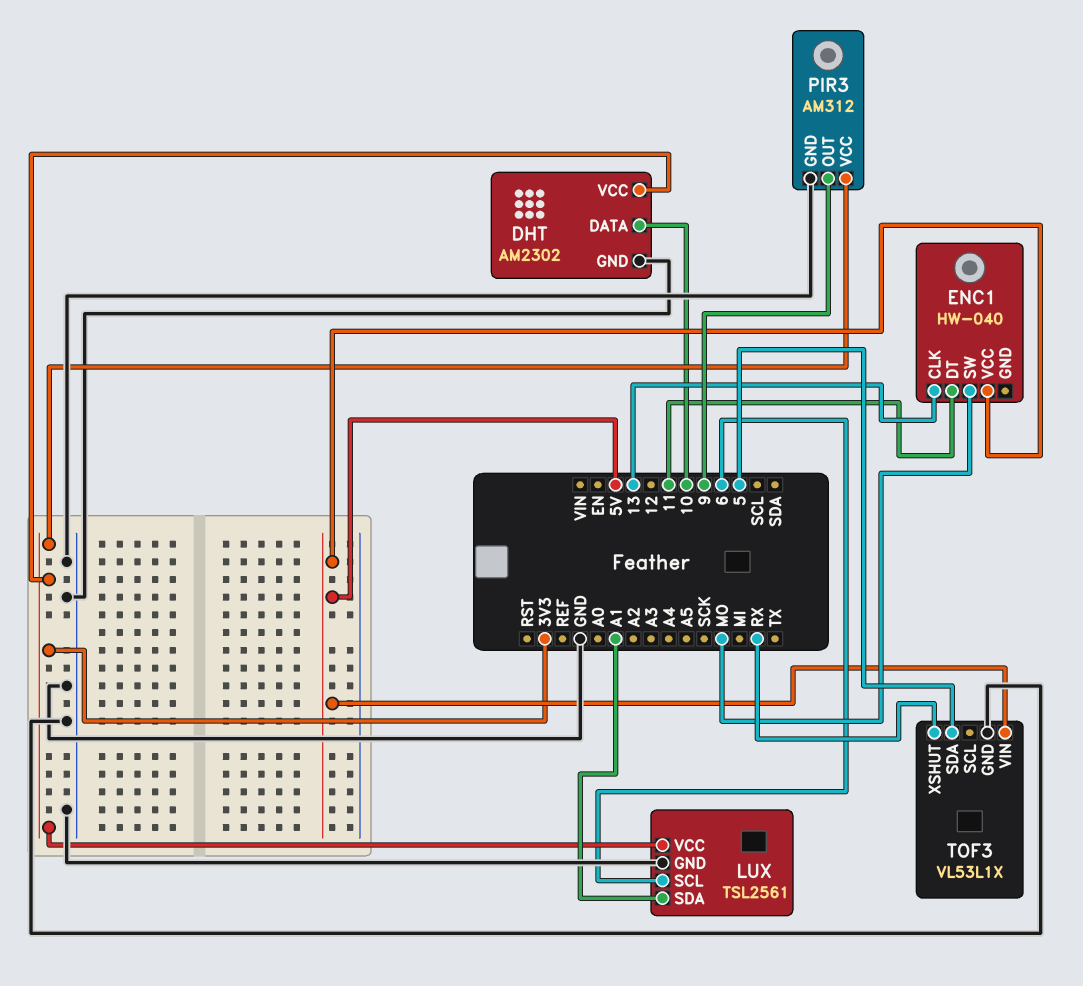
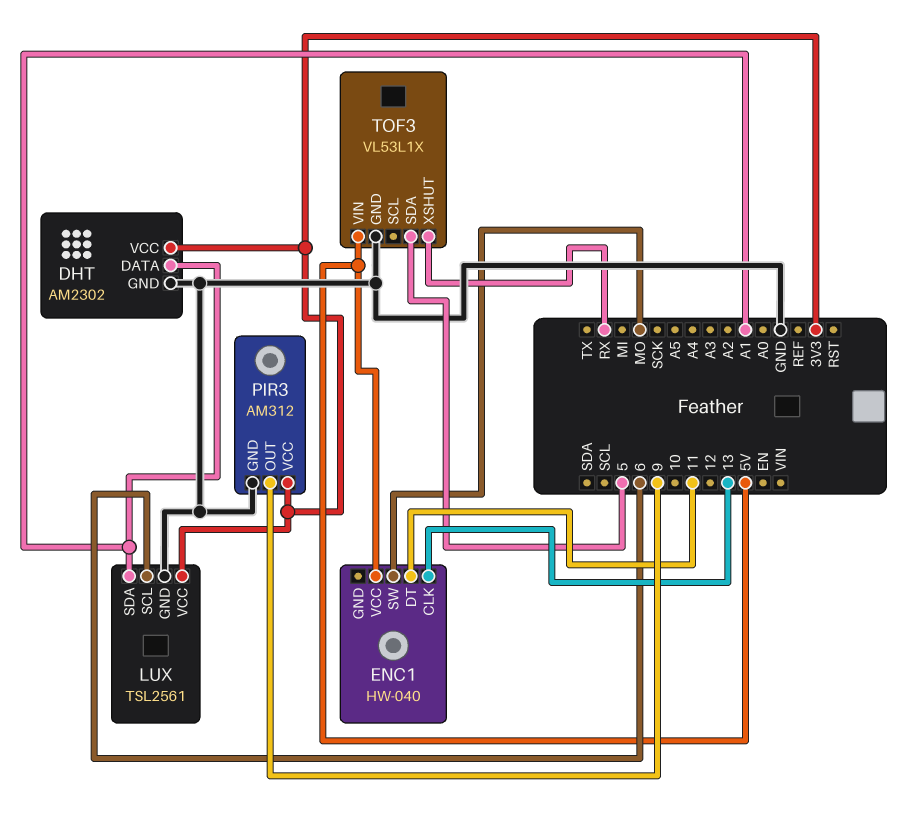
DHT pin DATA: 10 -> A1

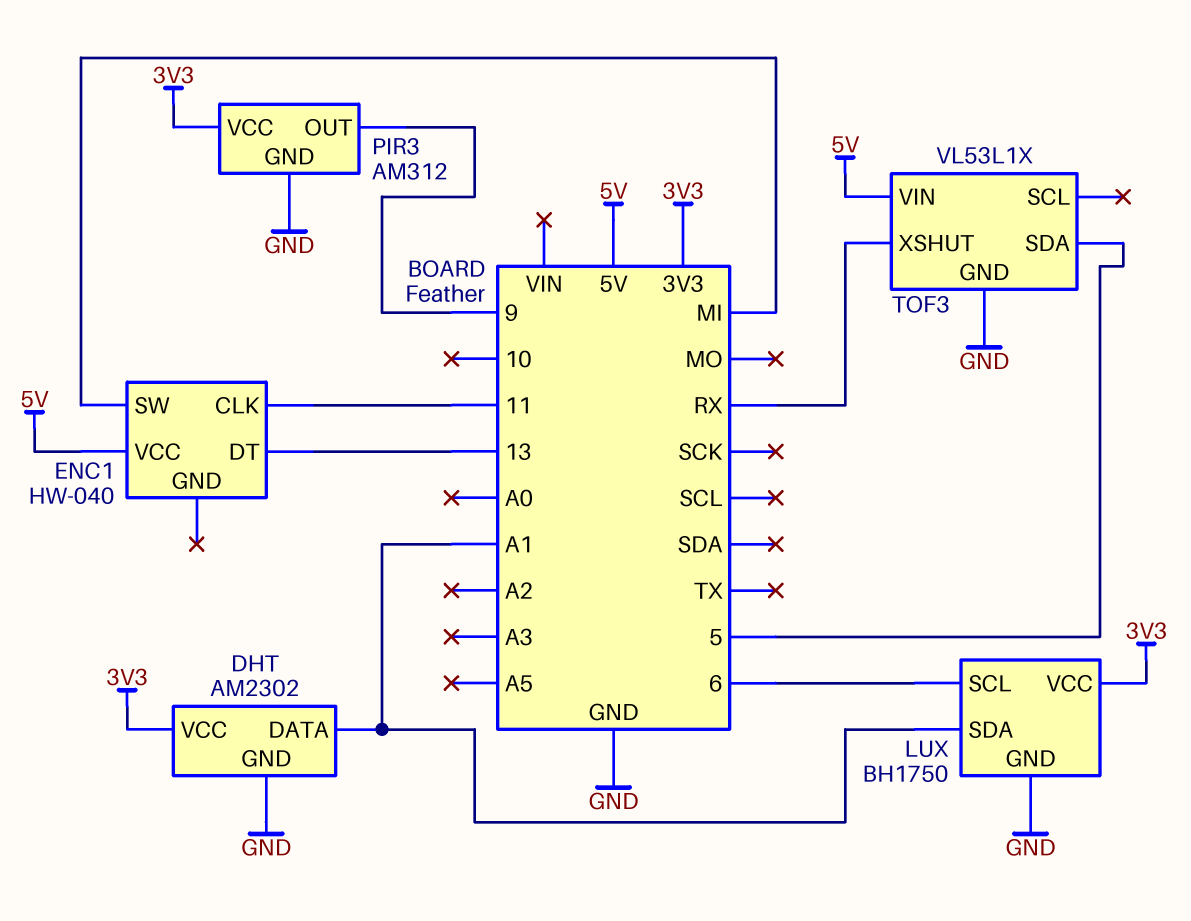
ENC1 pin CLK: 13 -> 11
ENC1 pin DT: 11 -> 13
ENC1 pin SW: MO -> MI
LUX: TSL2561 -> BH1750

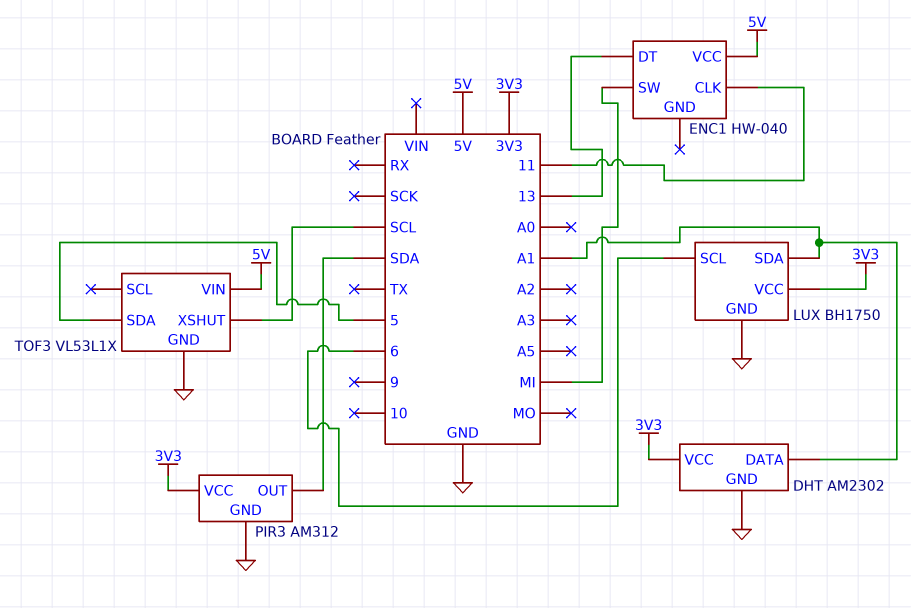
PIR3 pin OUT: 9 -> SDA
TOF3 pin XSHUT: RX -> SCL

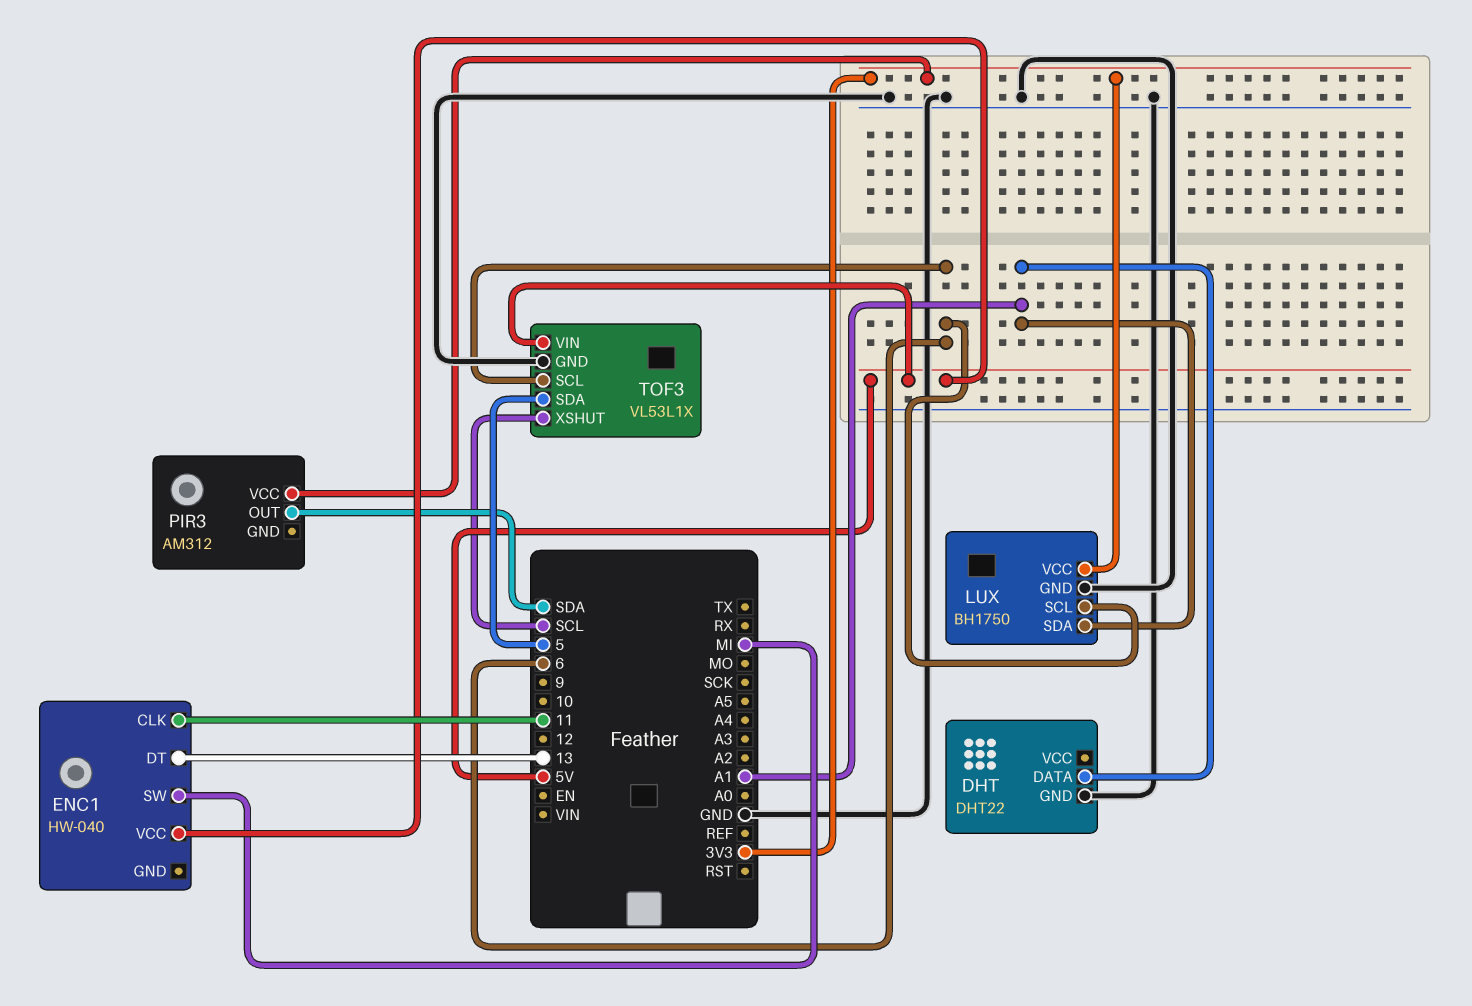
DHT: AM2302 -> DHT22
DHT pin VCC: 3V3 -> none
PIR3 pin GND: GND -> none
TOF3 pin SCL: none -> 6

